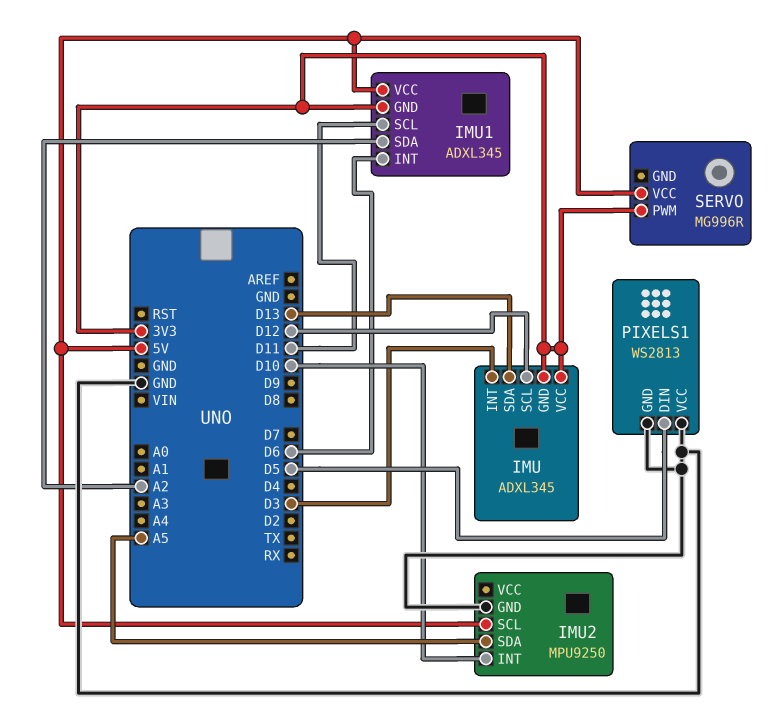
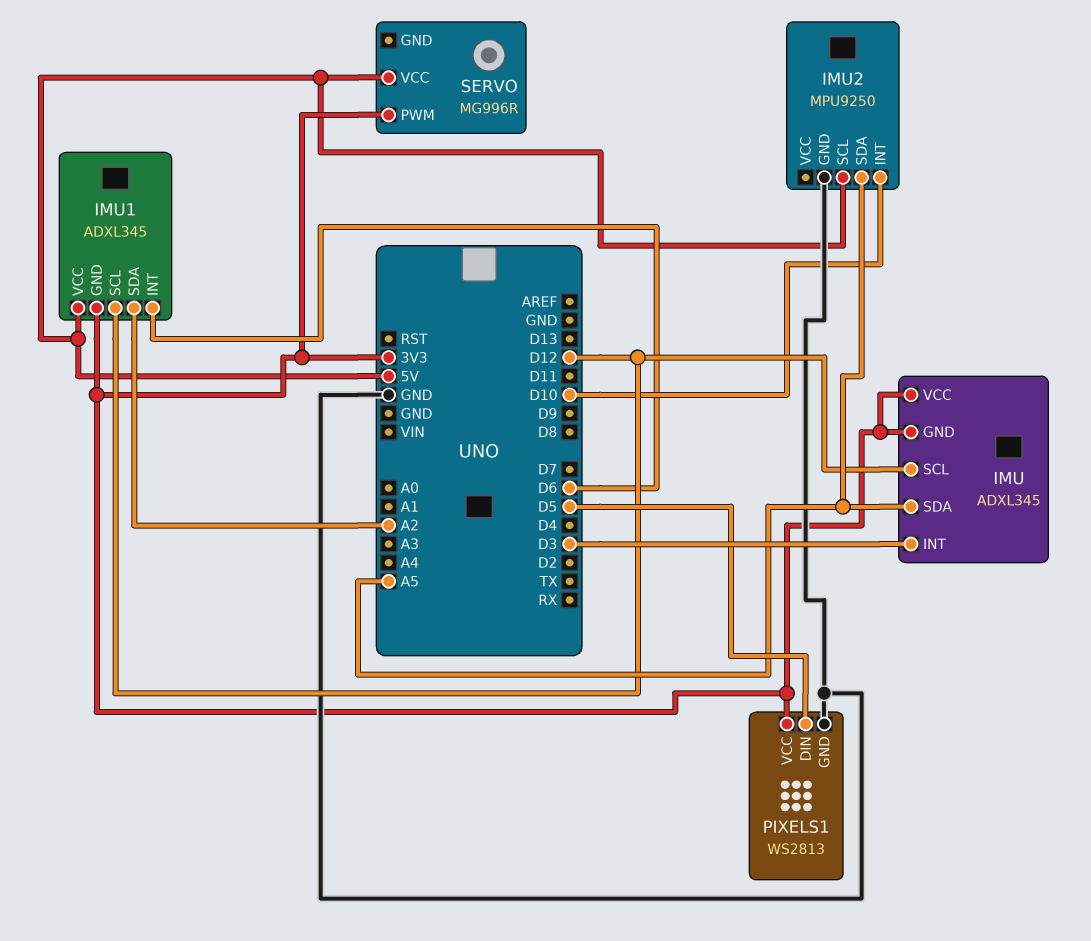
IMU pin SDA: D13 -> A5
IMU1 pin SCL: D11 -> D12
PIXELS1 pin VCC: GND -> 3V3

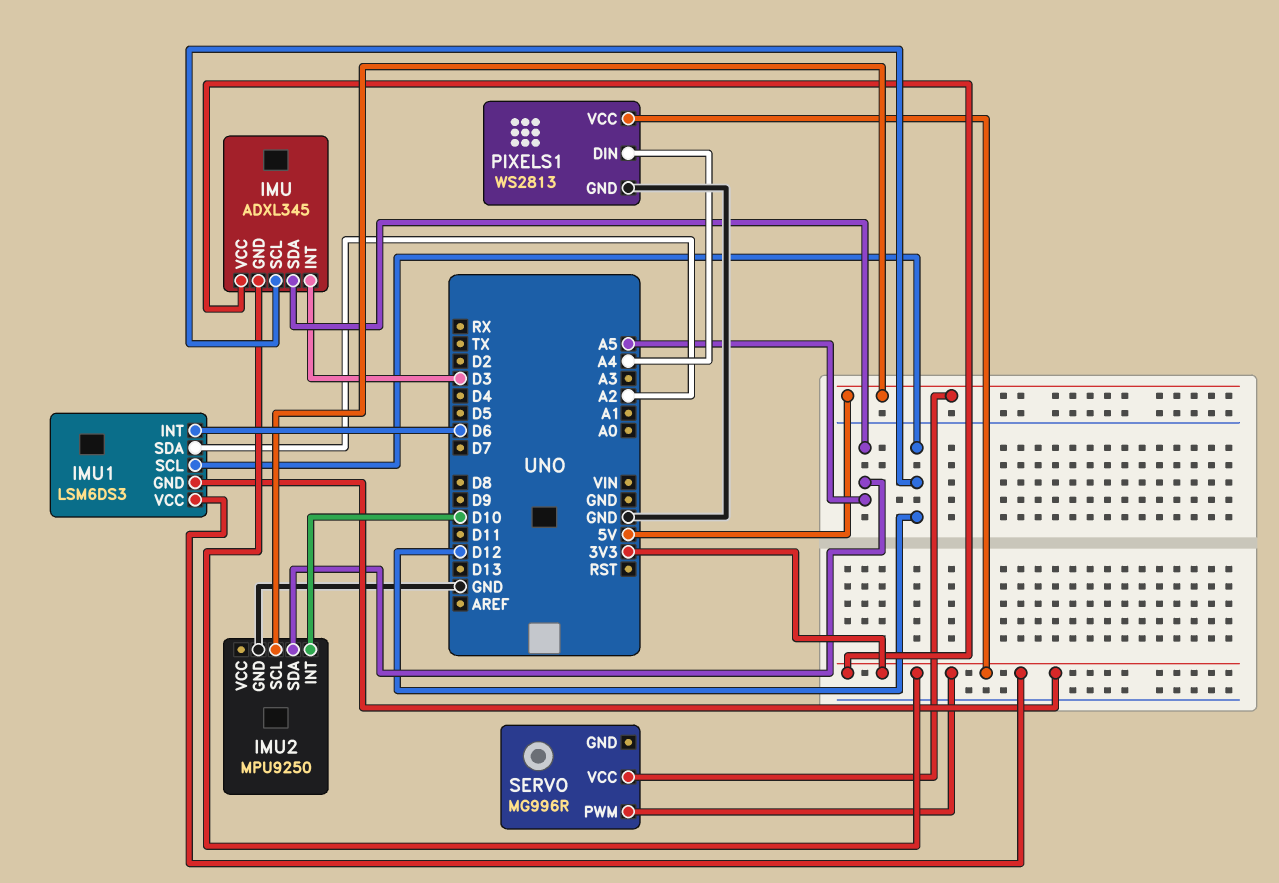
IMU1: ADXL345 -> LSM6DS3
IMU1 pin VCC: 5V -> 3V3
PIXELS1 pin DIN: D5 -> A4

